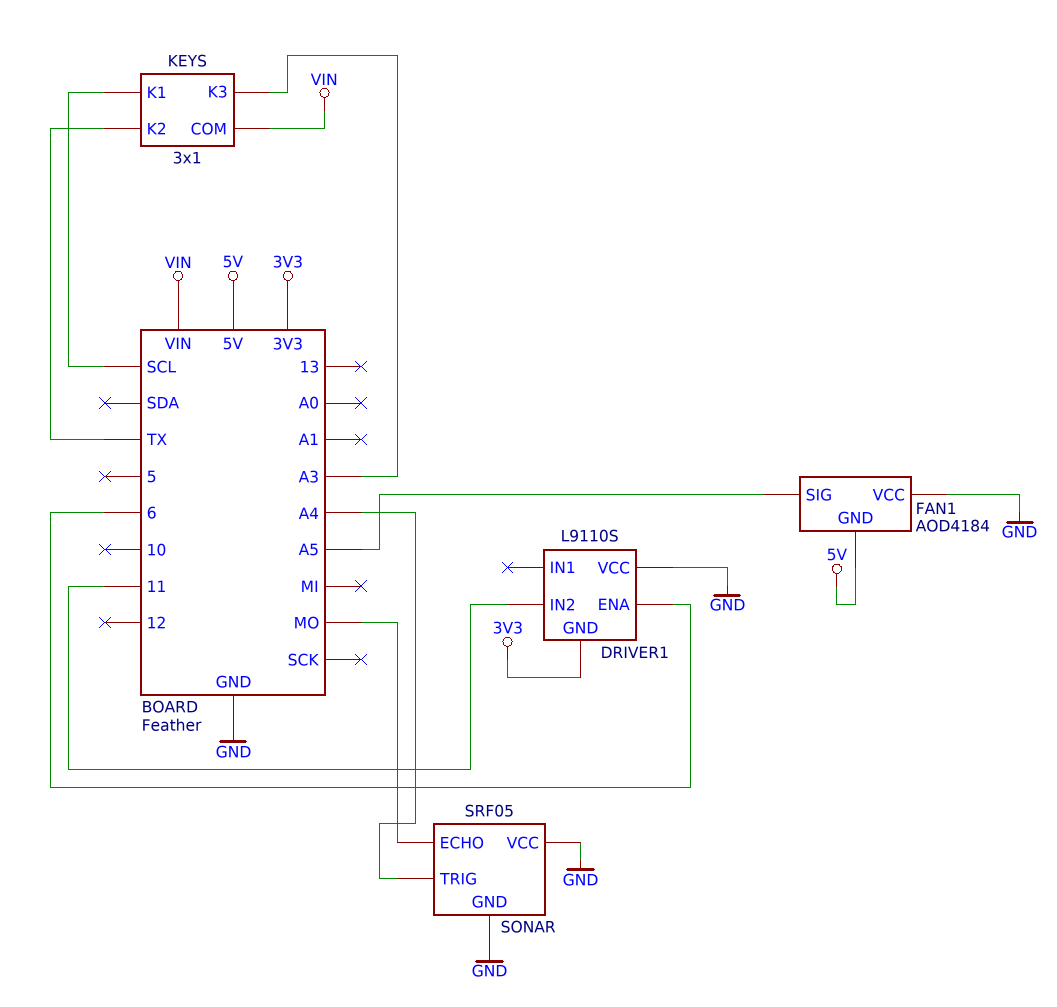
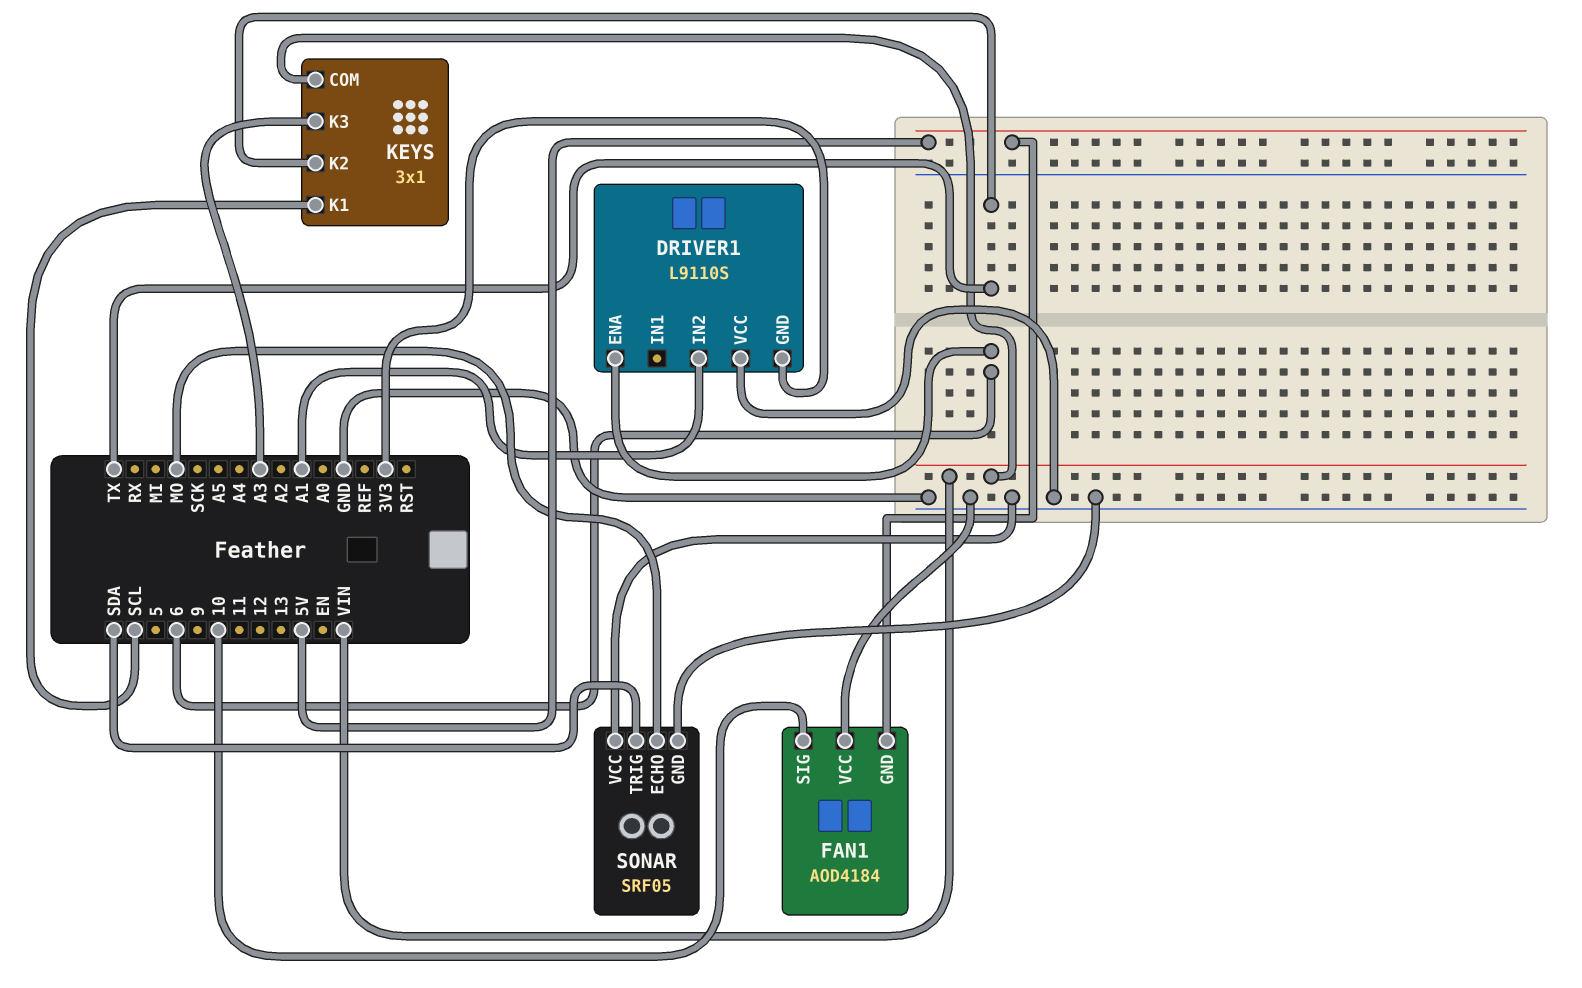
DRIVER1 pin IN2: 11 -> A1
FAN1 pin SIG: A5 -> 10
SONAR pin TRIG: A4 -> SDA

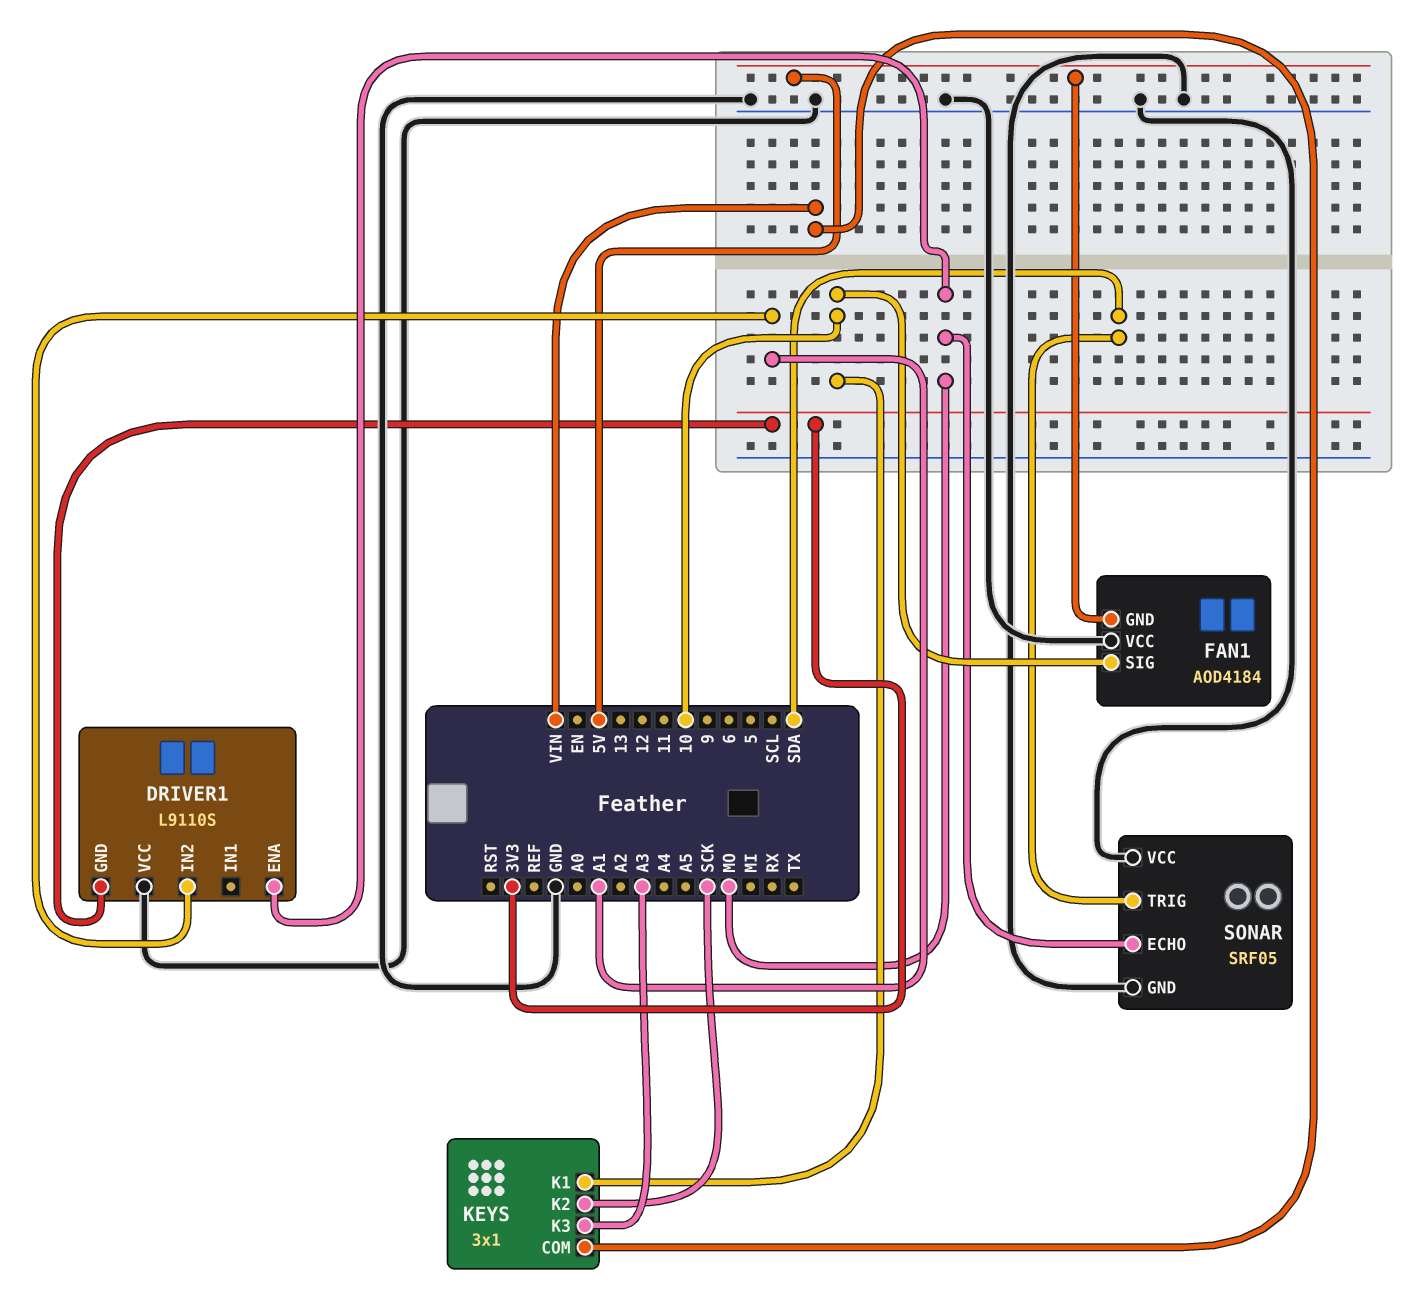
DRIVER1 pin ENA: 6 -> MO
KEYS pin K1: SCL -> 10
KEYS pin K2: TX -> SCK

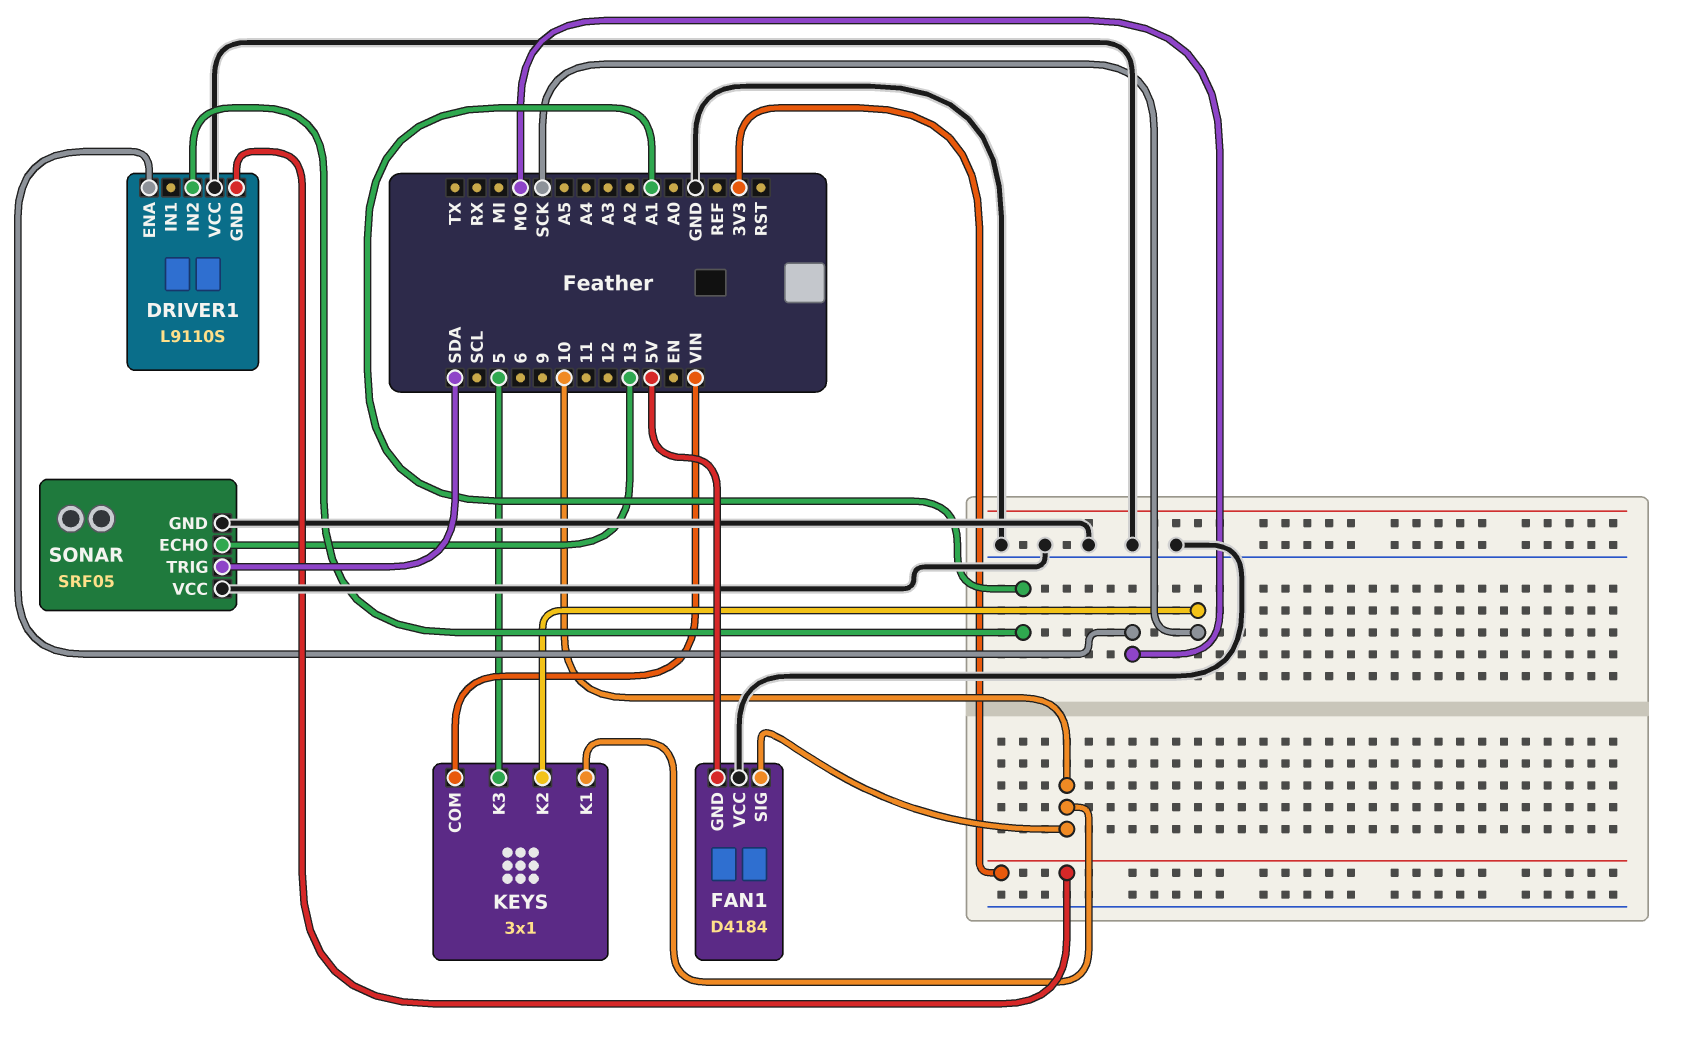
FAN1: AOD4184 -> D4184
KEYS pin K3: A3 -> 5
SONAR pin ECHO: MO -> 13

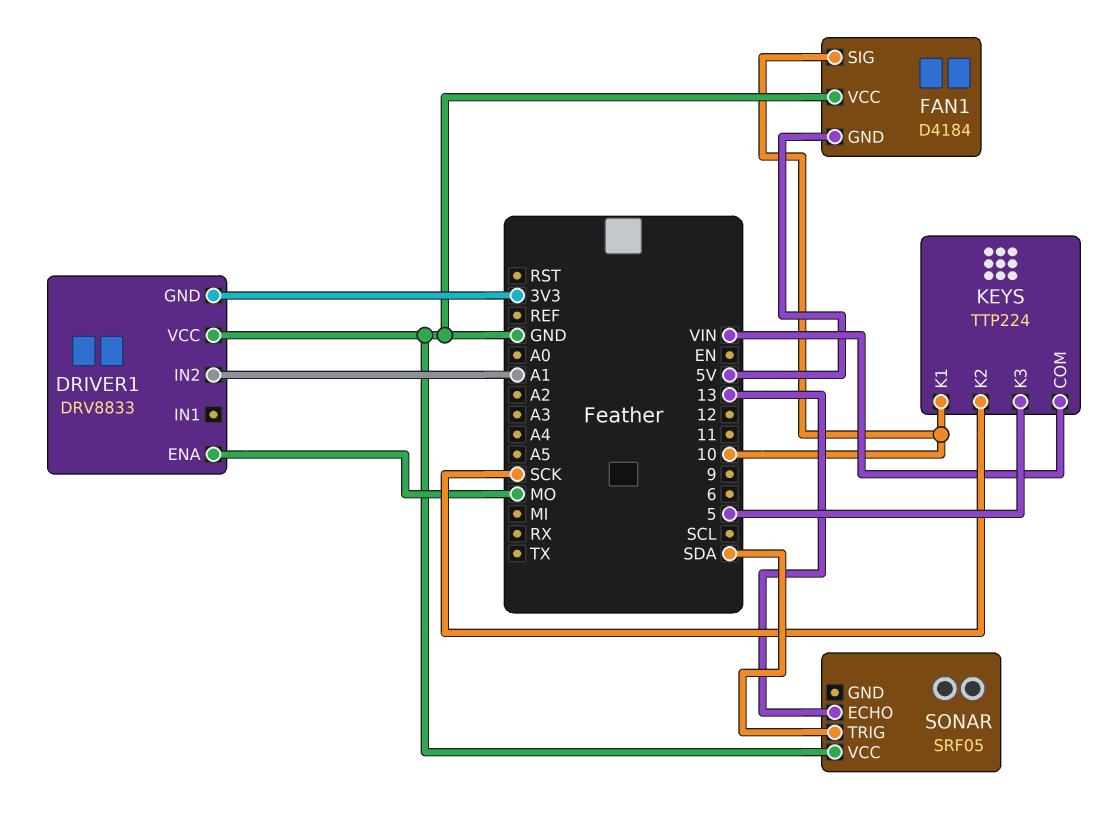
DRIVER1: L9110S -> DRV8833
KEYS: 3x1 -> TTP224
SONAR pin GND: GND -> none

